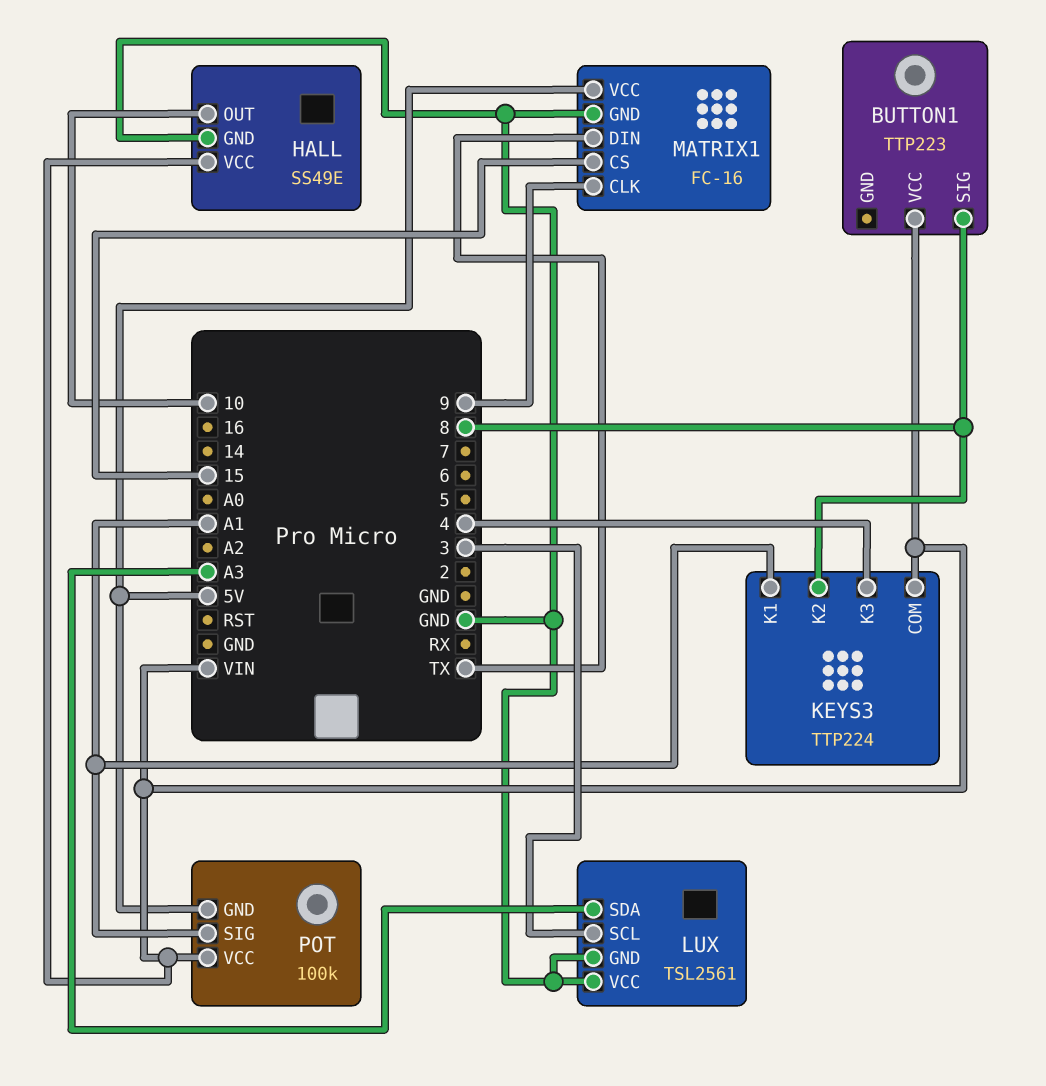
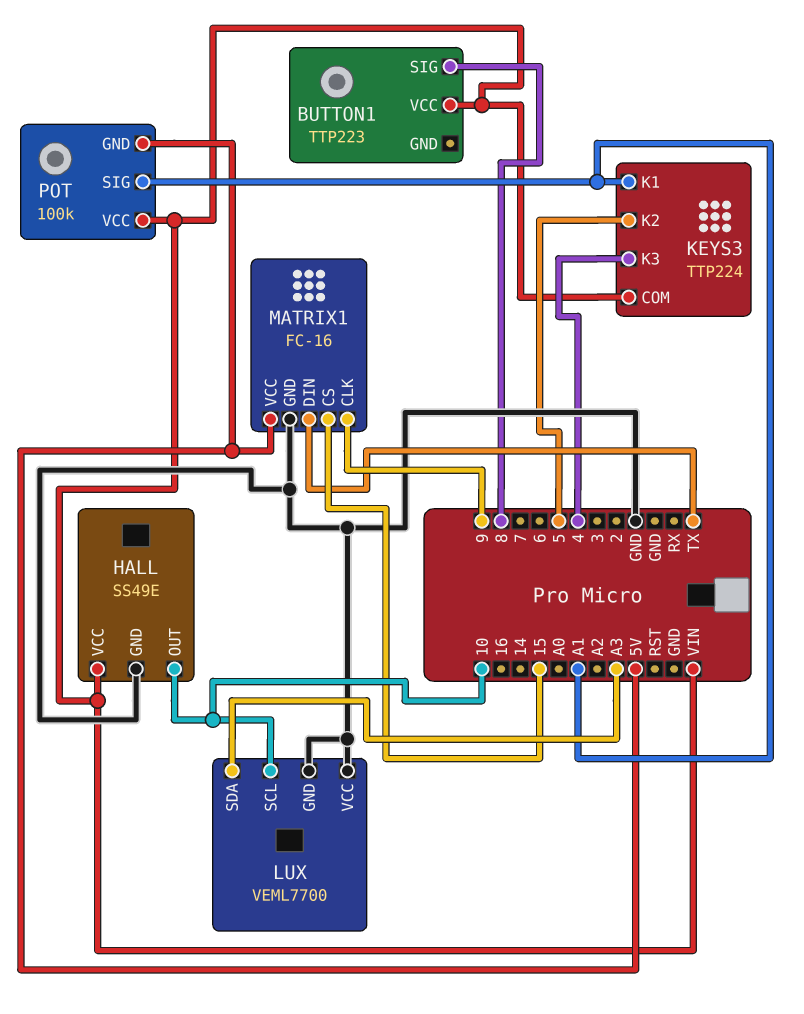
KEYS3 pin K2: 8 -> 5
LUX: TSL2561 -> VEML7700
LUX pin SCL: 3 -> 10

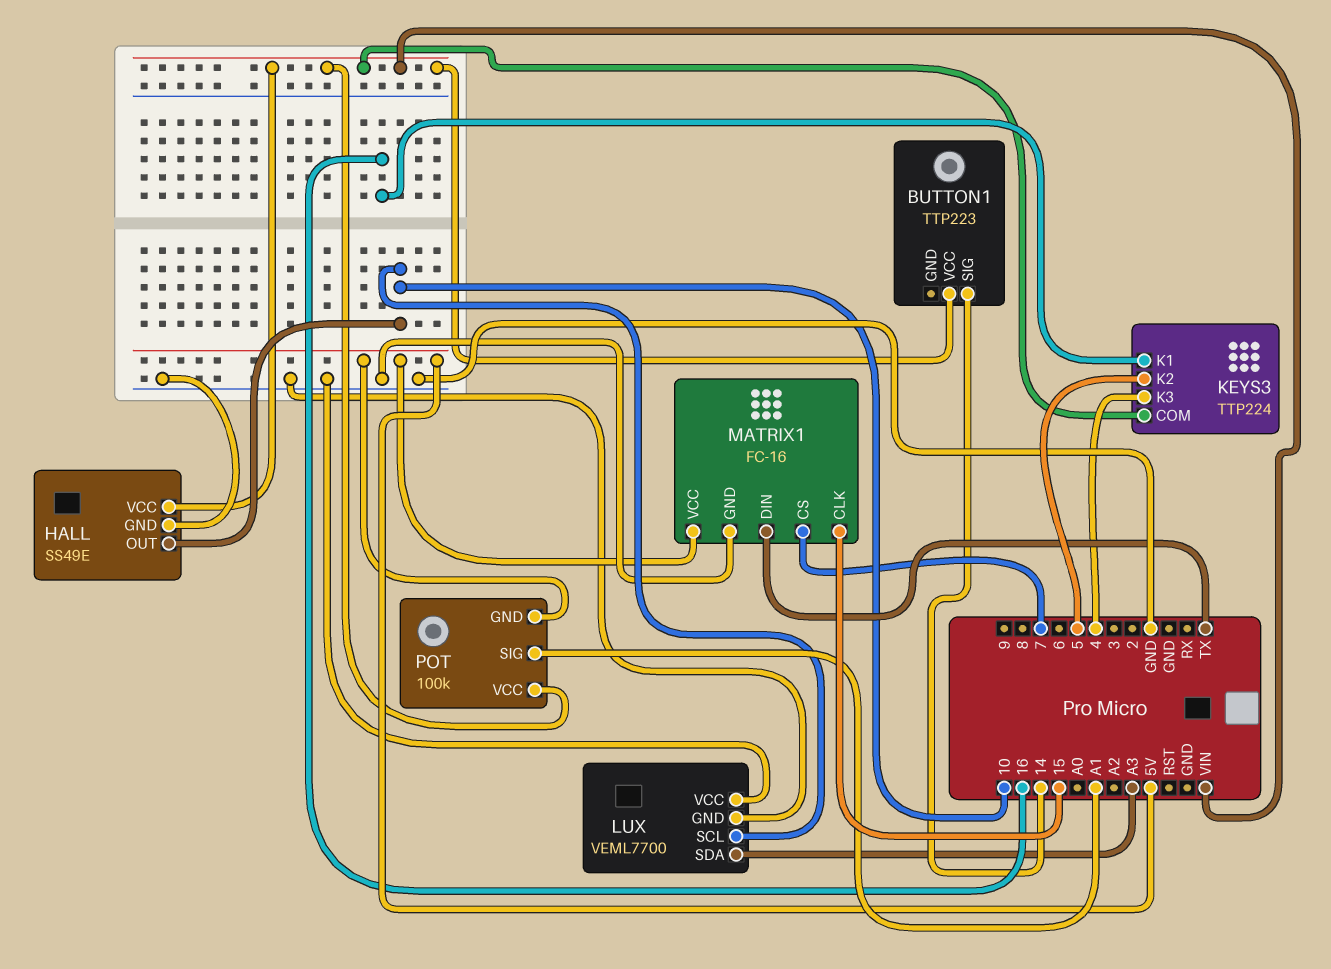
BUTTON1 pin SIG: 8 -> 14
KEYS3 pin K1: A1 -> 16
MATRIX1 pin CLK: 9 -> 15
MATRIX1 pin CS: 15 -> 7

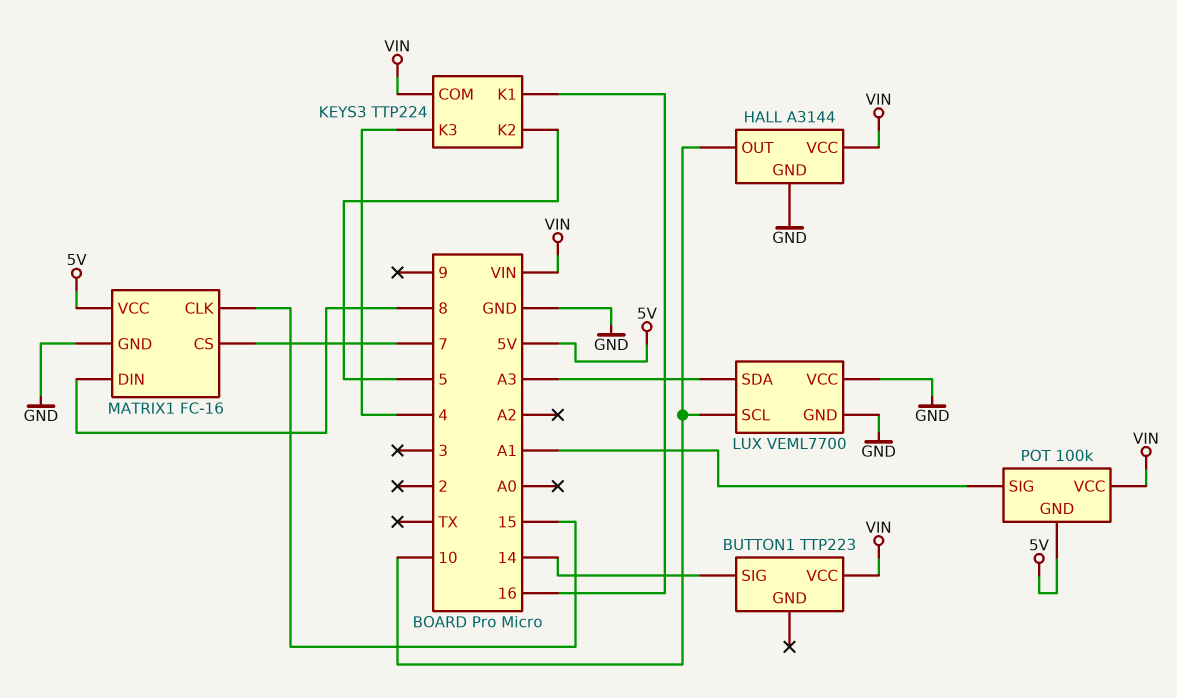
HALL: SS49E -> A3144
MATRIX1 pin DIN: TX -> 8

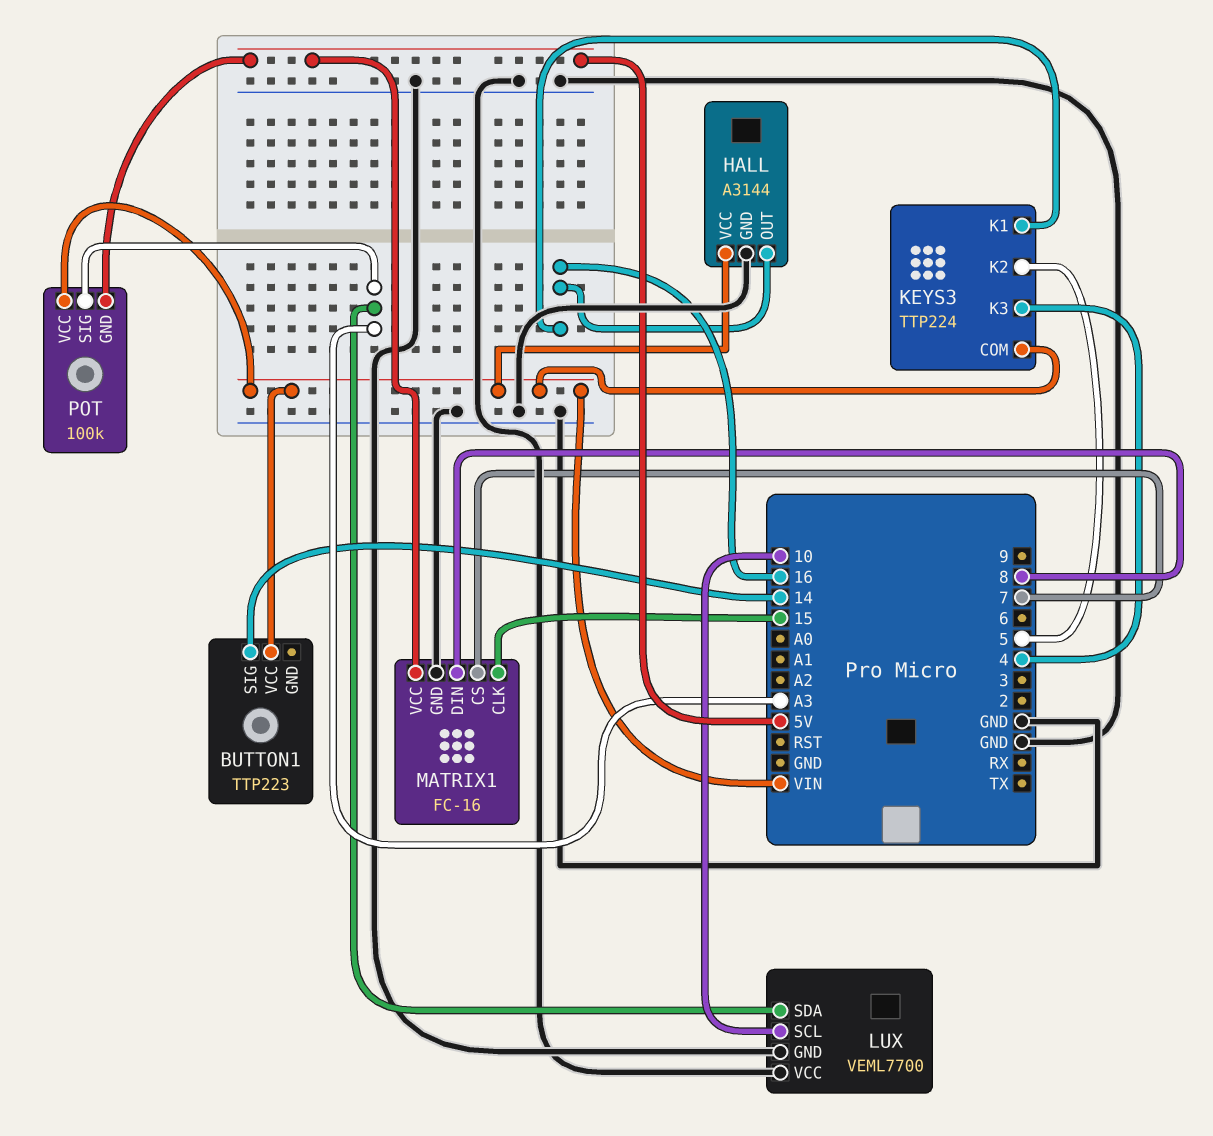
HALL pin OUT: 10 -> 16
POT pin SIG: A1 -> A3

